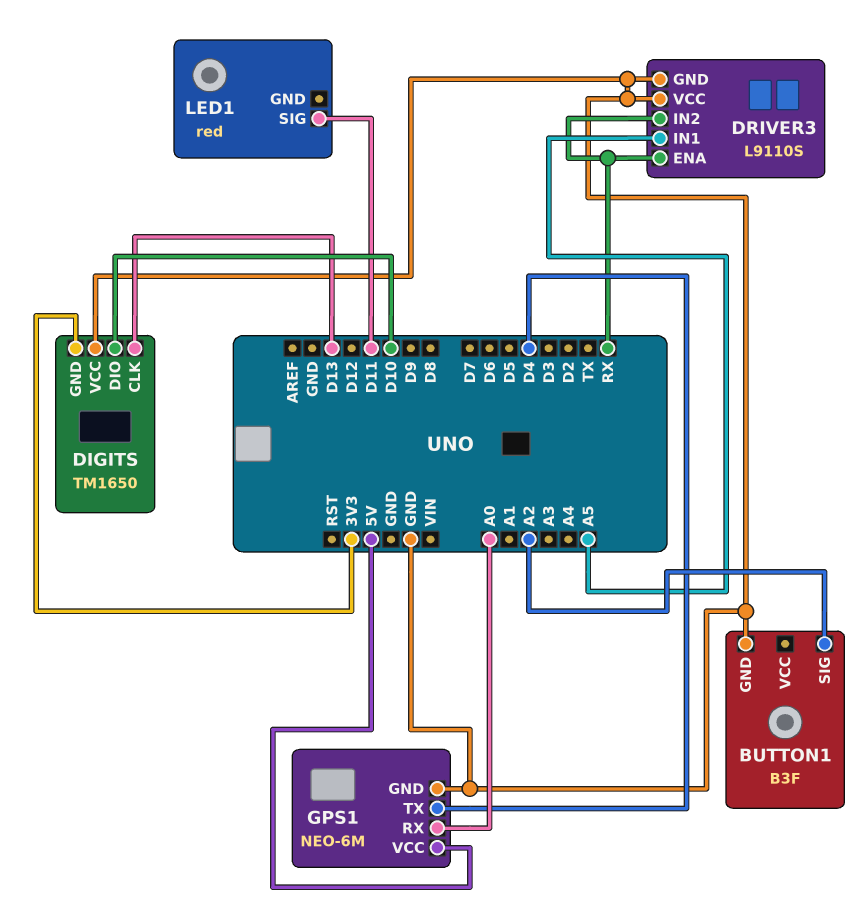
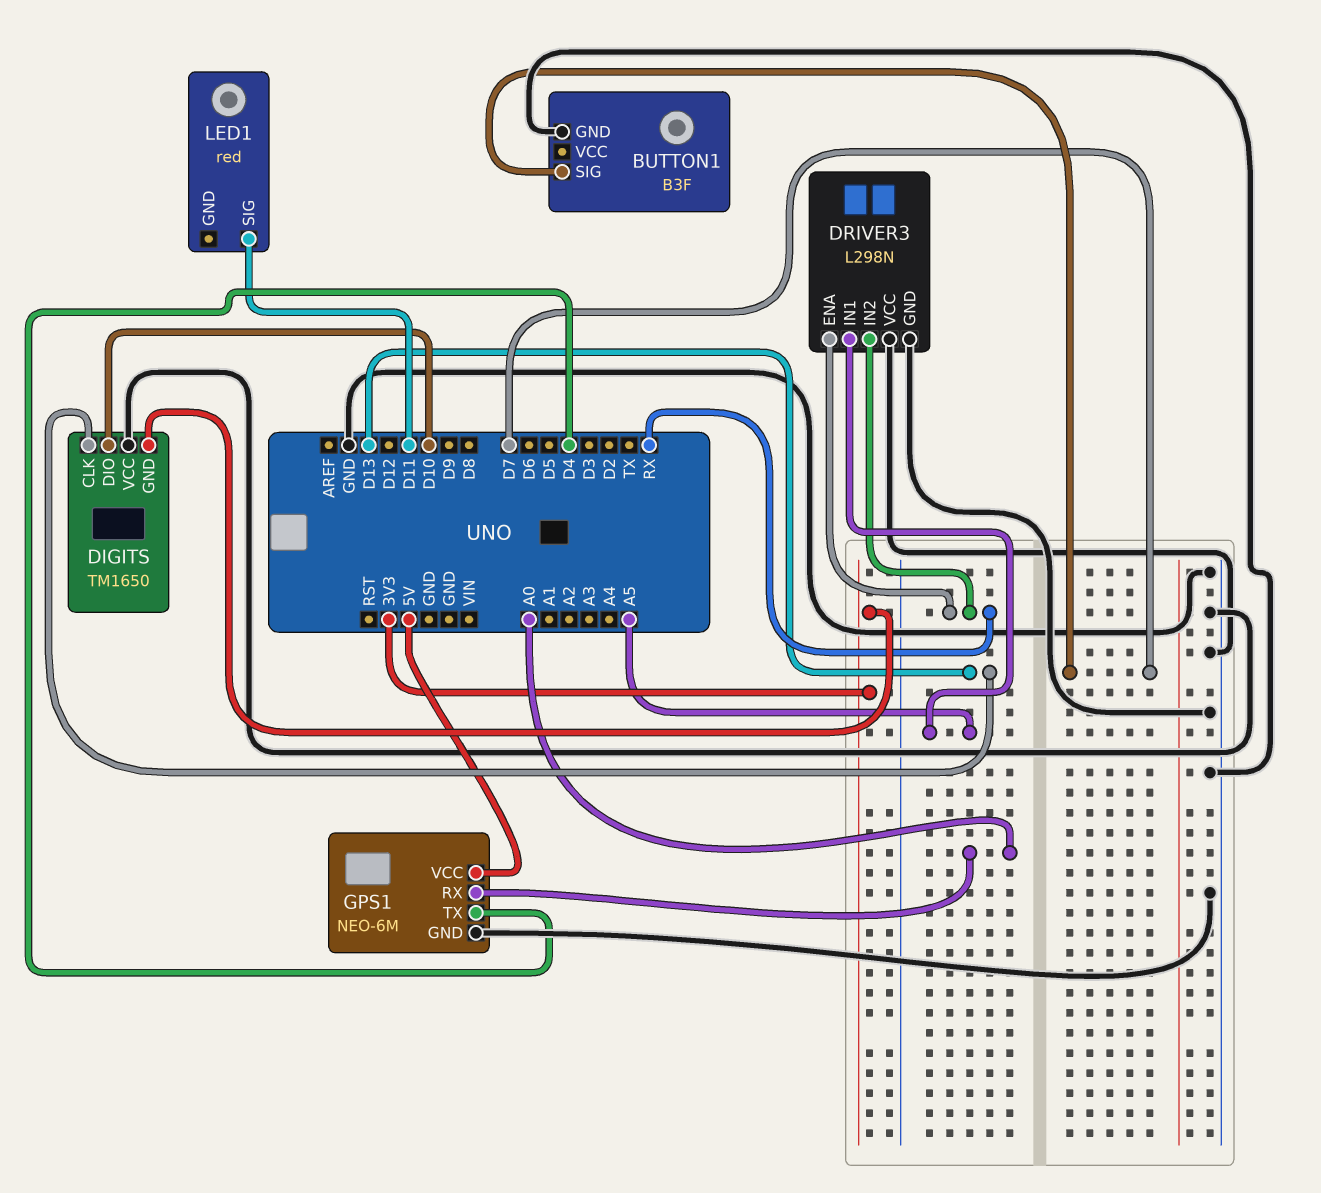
BUTTON1 pin SIG: A2 -> D7
DRIVER3: L9110S -> L298N

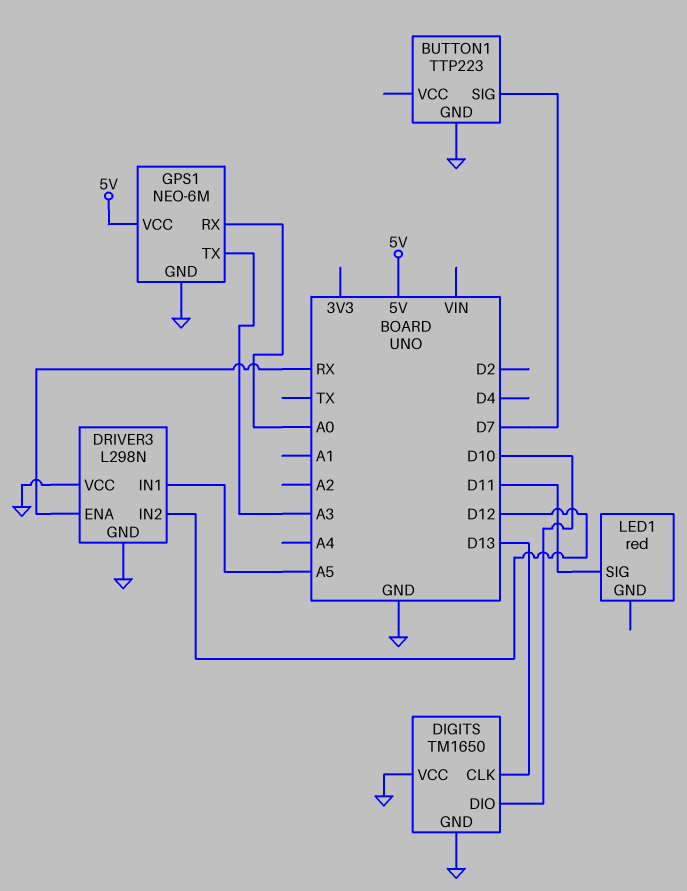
BUTTON1: B3F -> TTP223
DIGITS pin GND: 3V3 -> GND
DRIVER3 pin IN2: RX -> D12
GPS1 pin TX: D4 -> A3

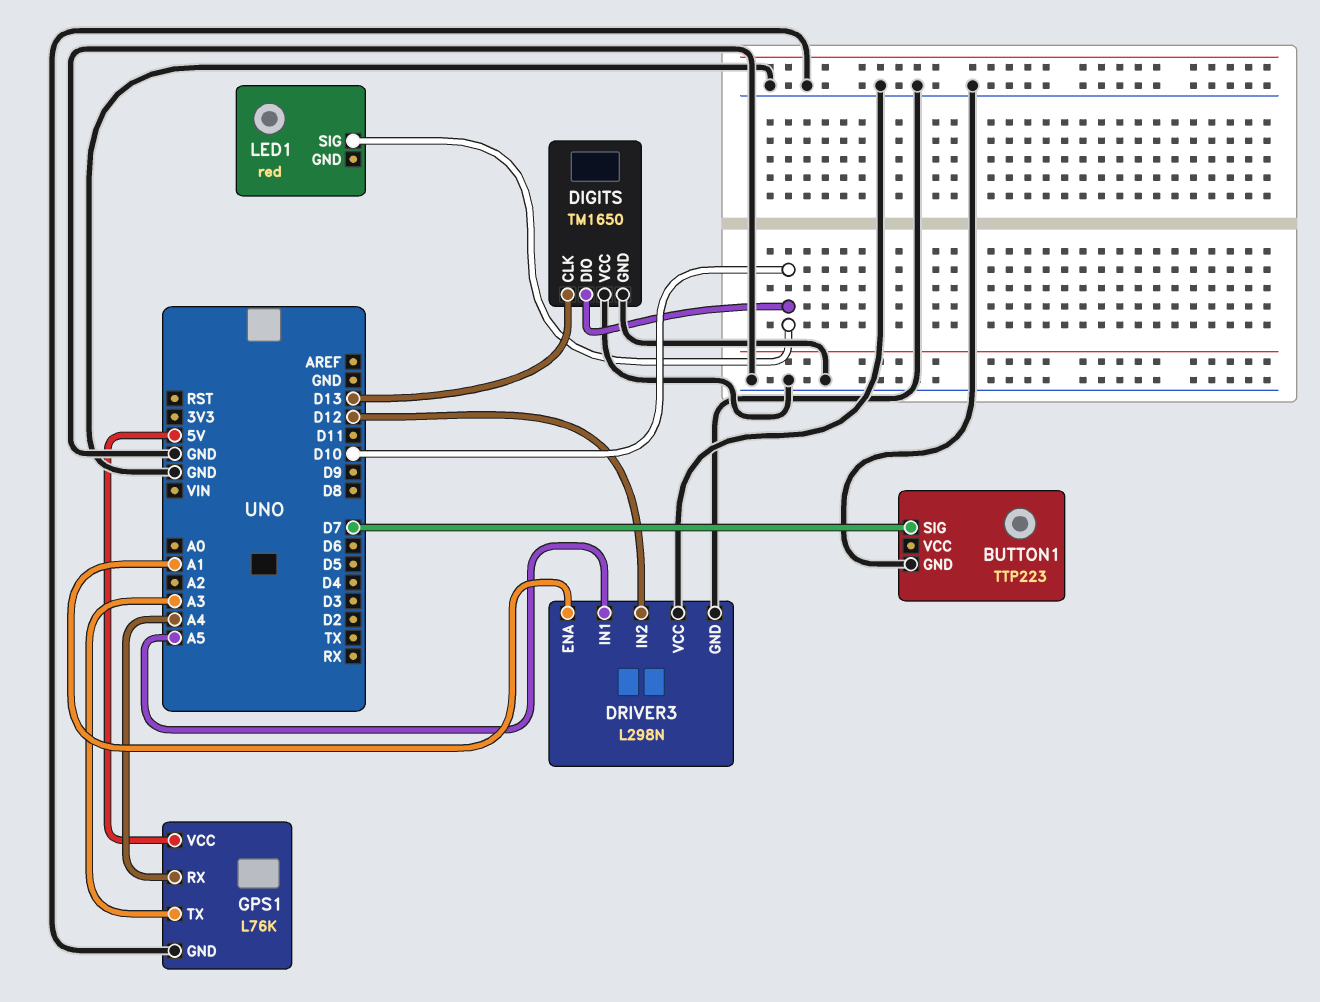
DRIVER3 pin ENA: RX -> A1
GPS1: NEO-6M -> L76K
GPS1 pin RX: A0 -> A4
LED1 pin SIG: D11 -> D10

